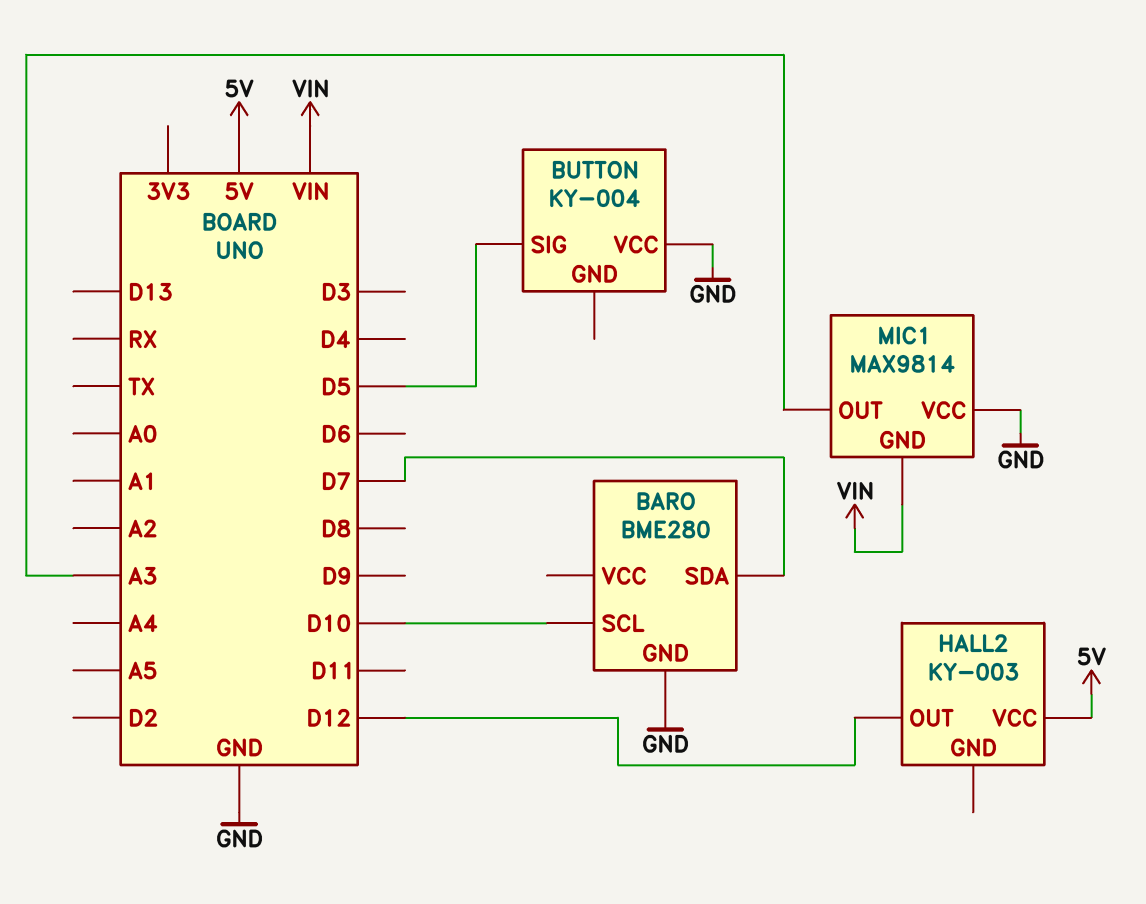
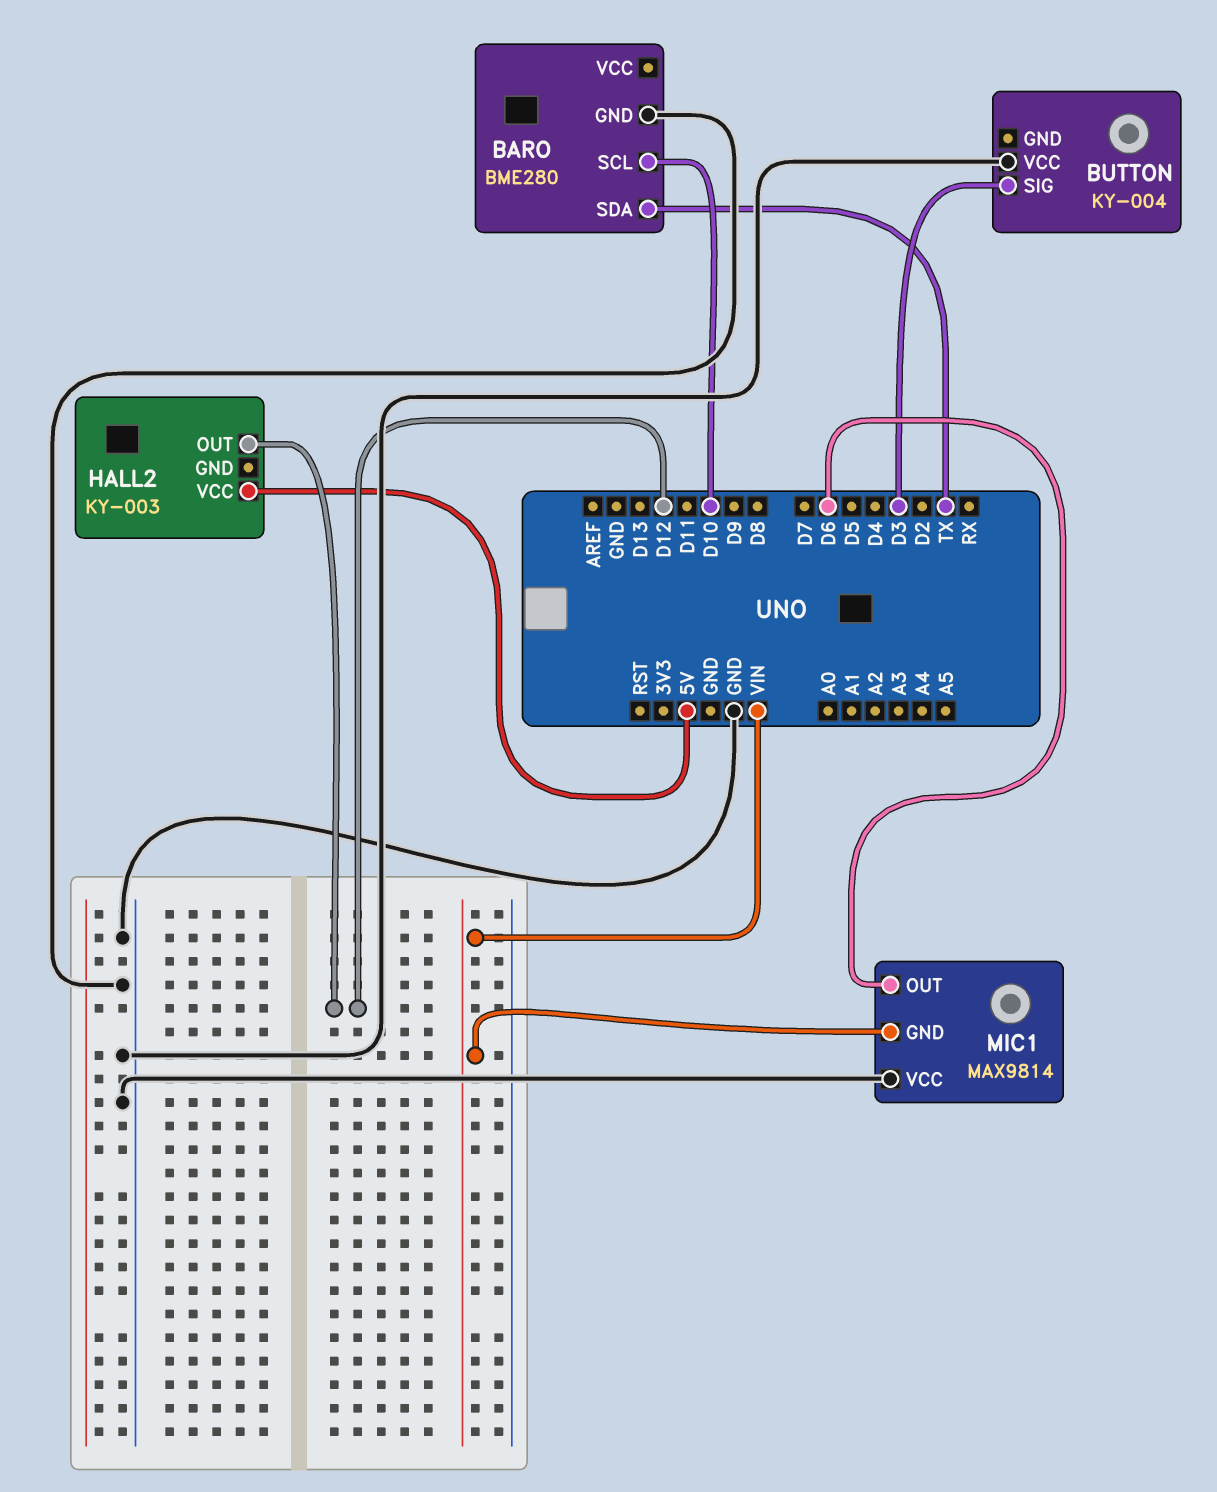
BARO pin SDA: D7 -> TX
BUTTON pin SIG: D5 -> D3
MIC1 pin OUT: A3 -> D6

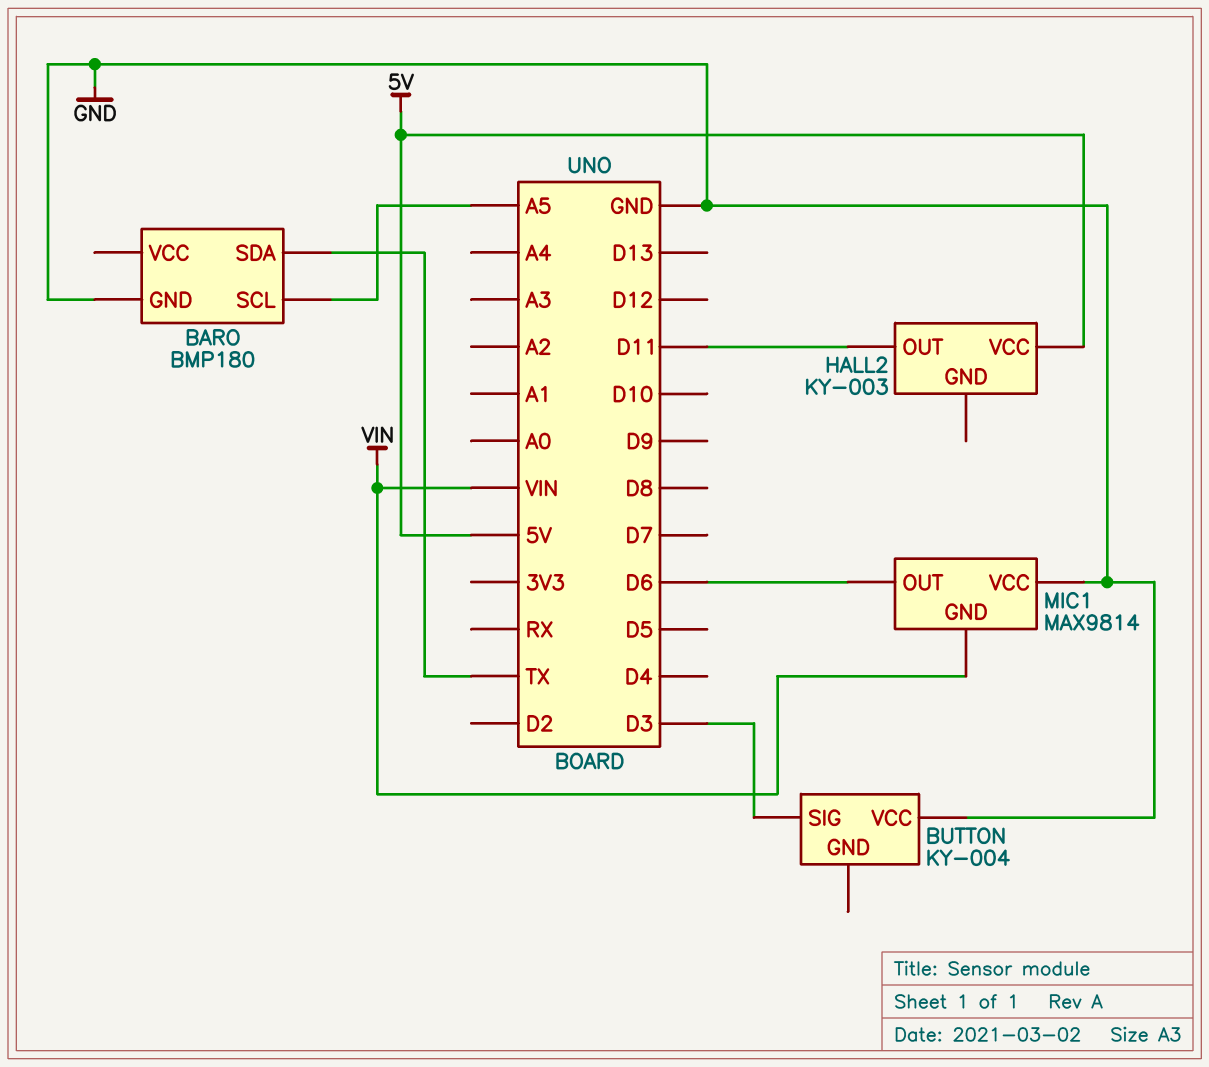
BARO: BME280 -> BMP180
BARO pin SCL: D10 -> A5
HALL2 pin OUT: D12 -> D11

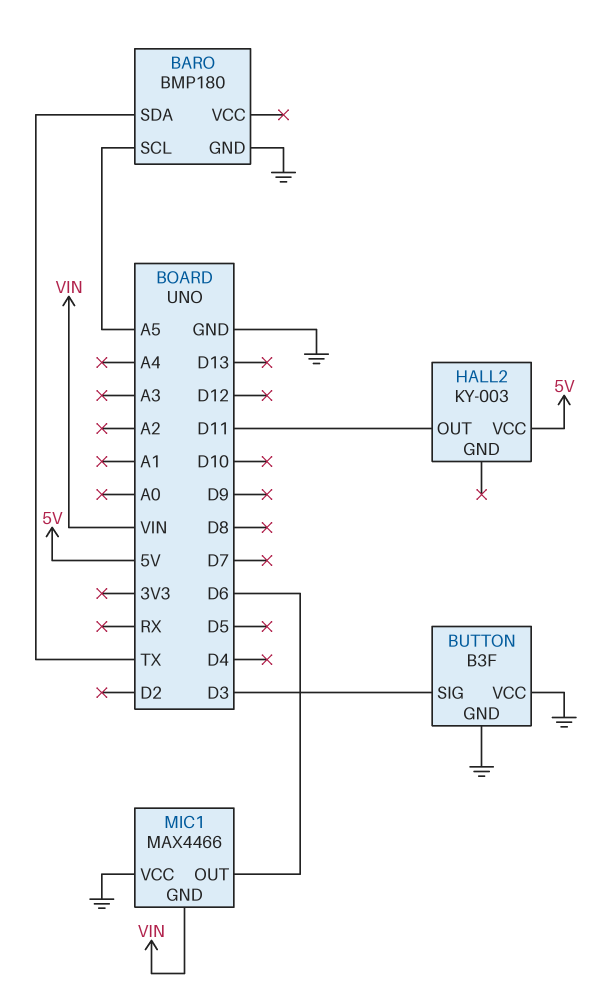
BUTTON: KY-004 -> B3F
BUTTON pin GND: none -> GND
MIC1: MAX9814 -> MAX4466

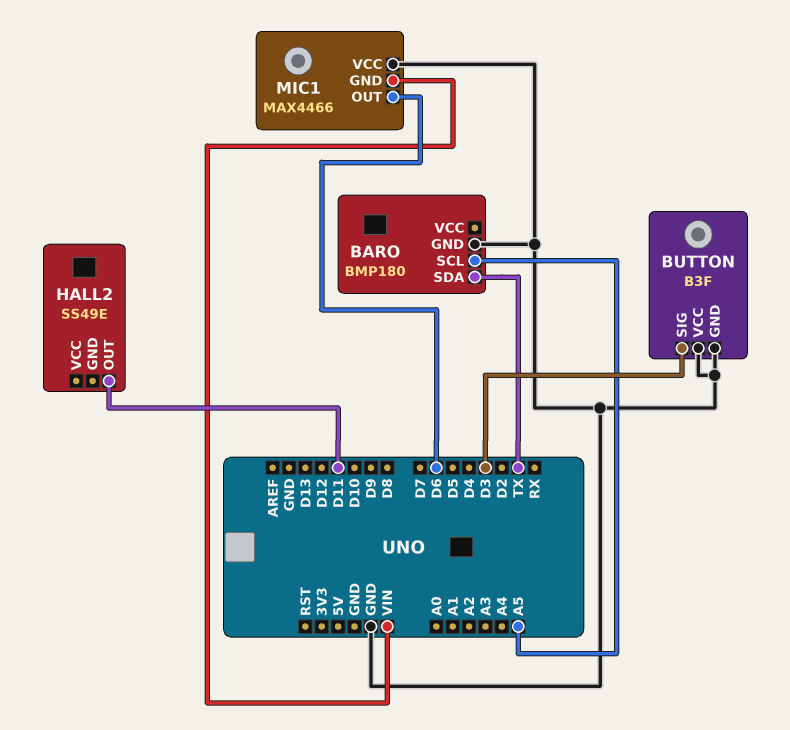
HALL2: KY-003 -> SS49E
HALL2 pin VCC: 5V -> none

